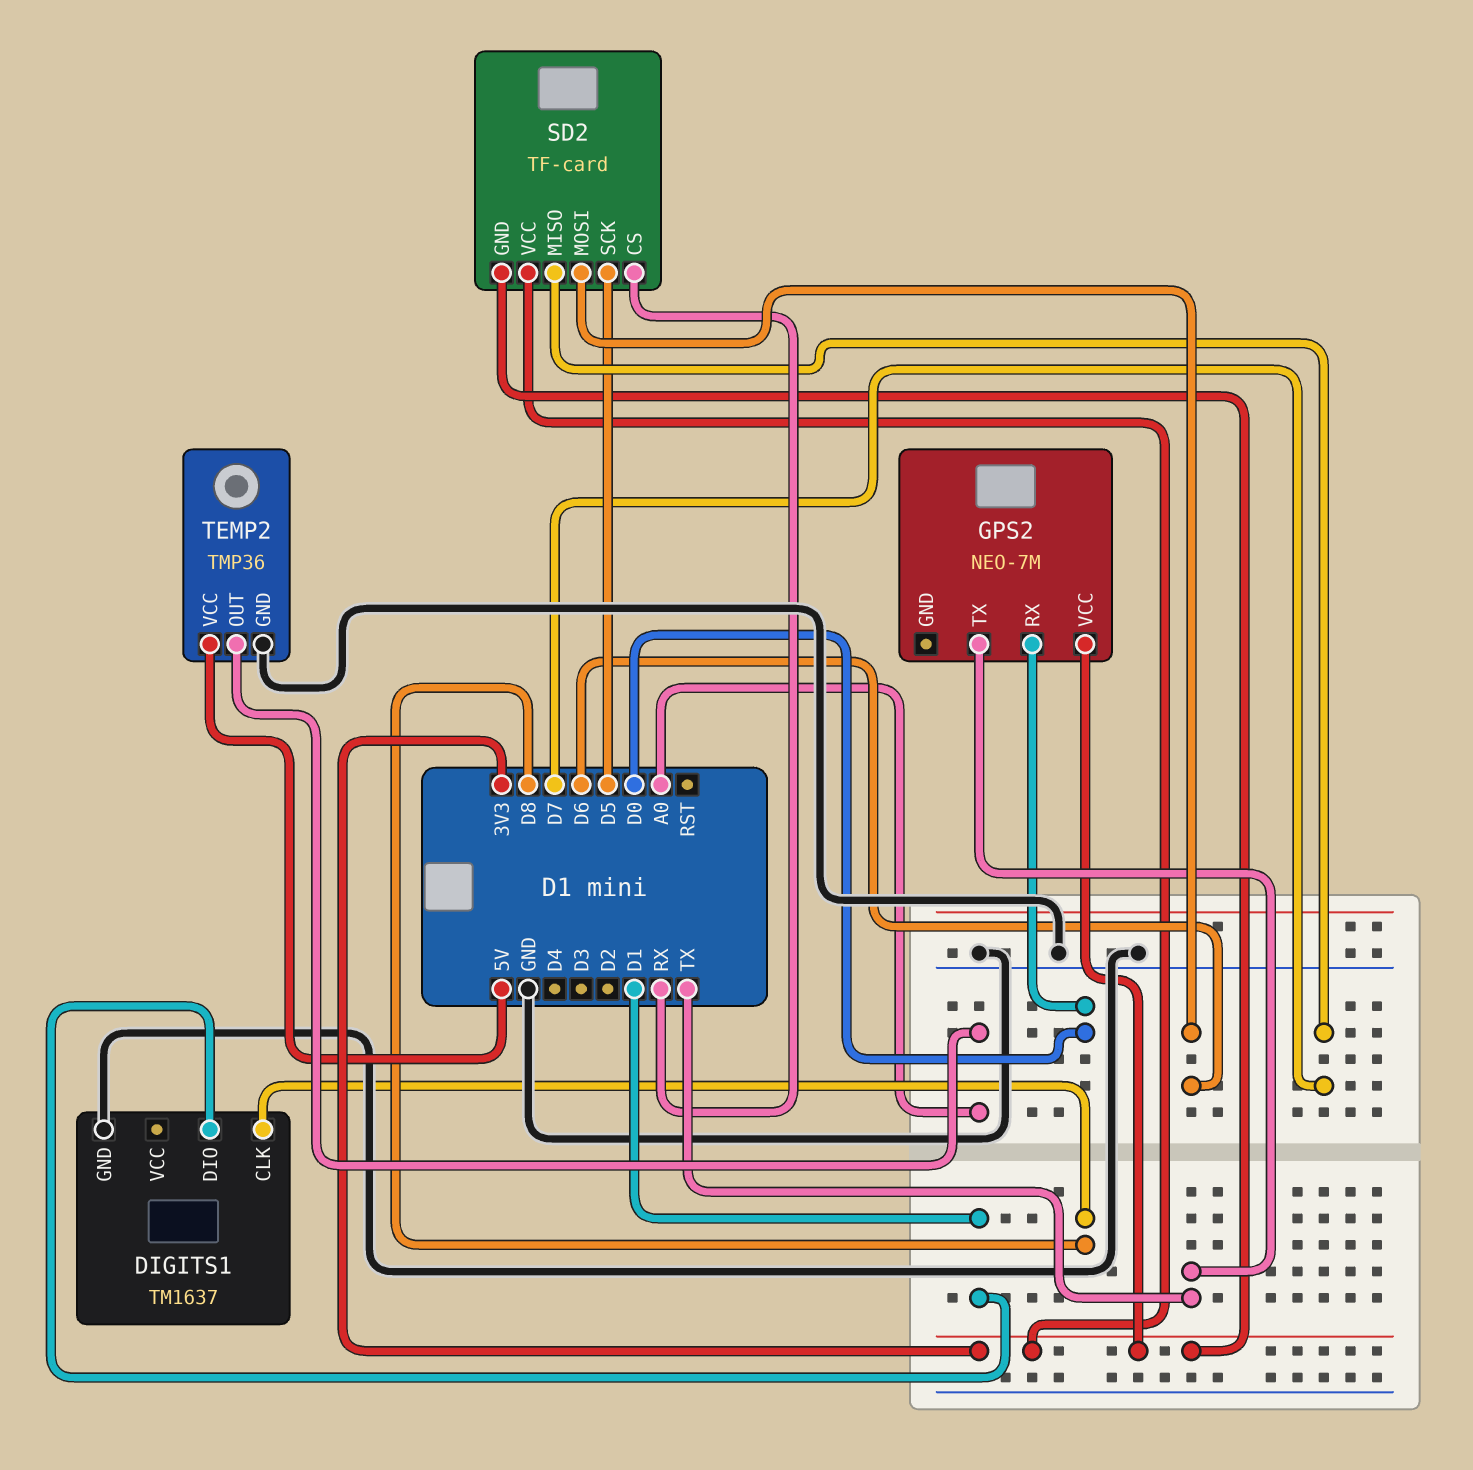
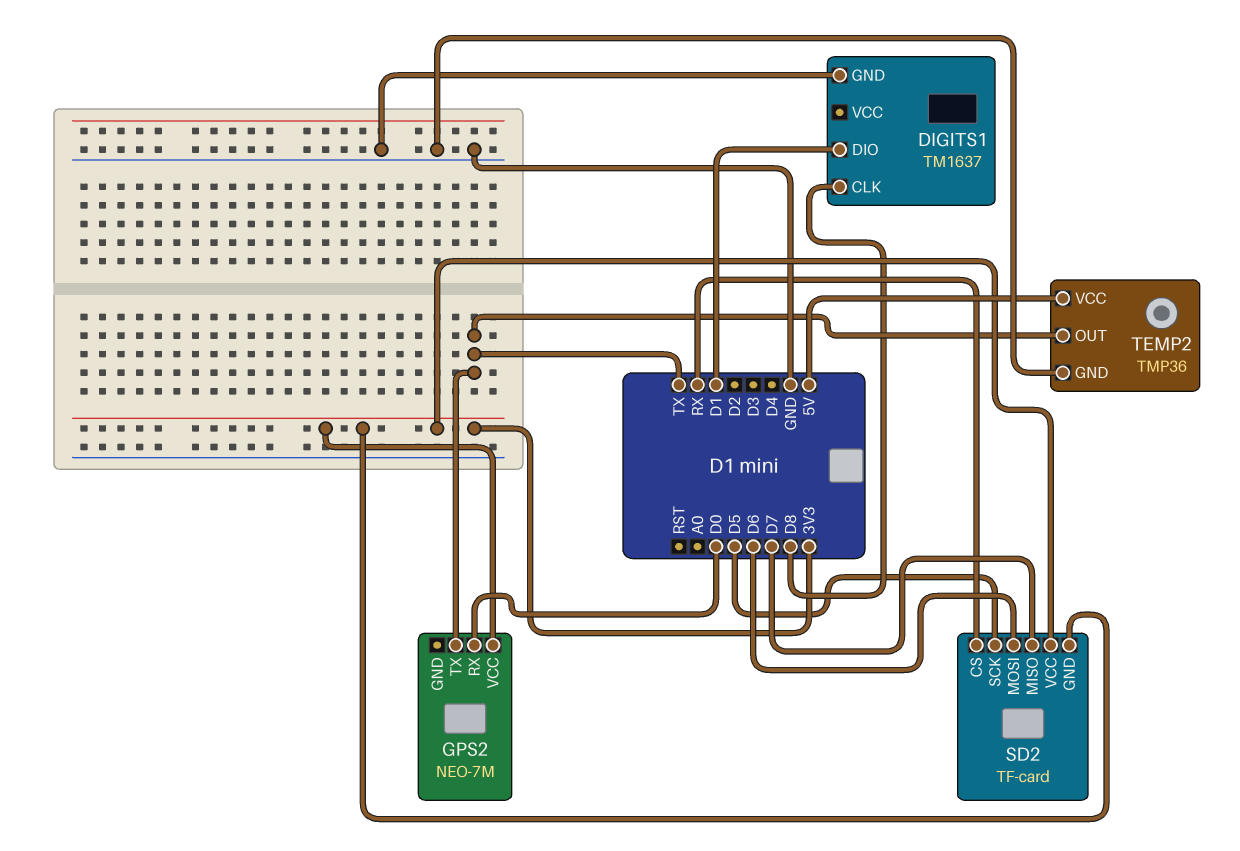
TEMP2 pin OUT: A0 -> TX

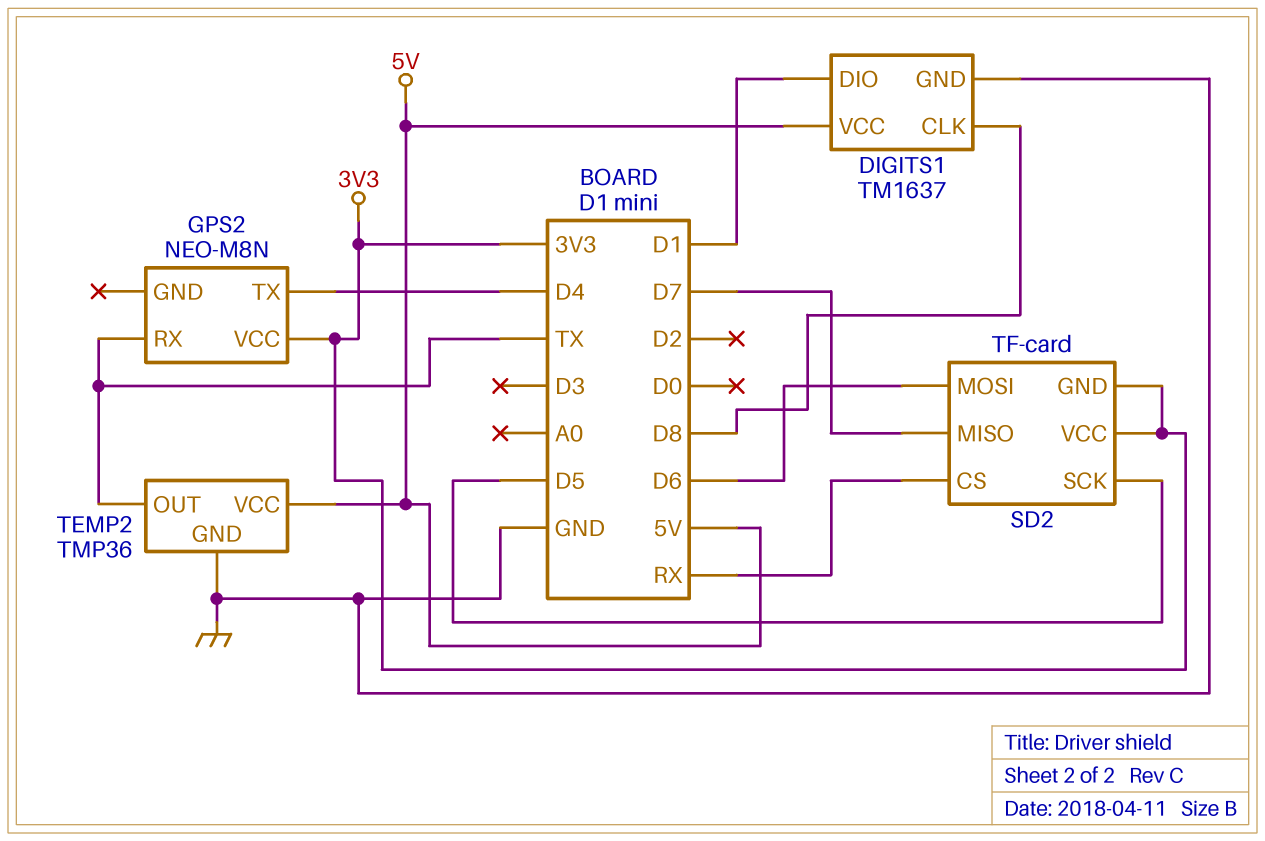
DIGITS1 pin VCC: none -> 5V
GPS2: NEO-7M -> NEO-M8N
GPS2 pin RX: D0 -> TX
GPS2 pin TX: TX -> D4

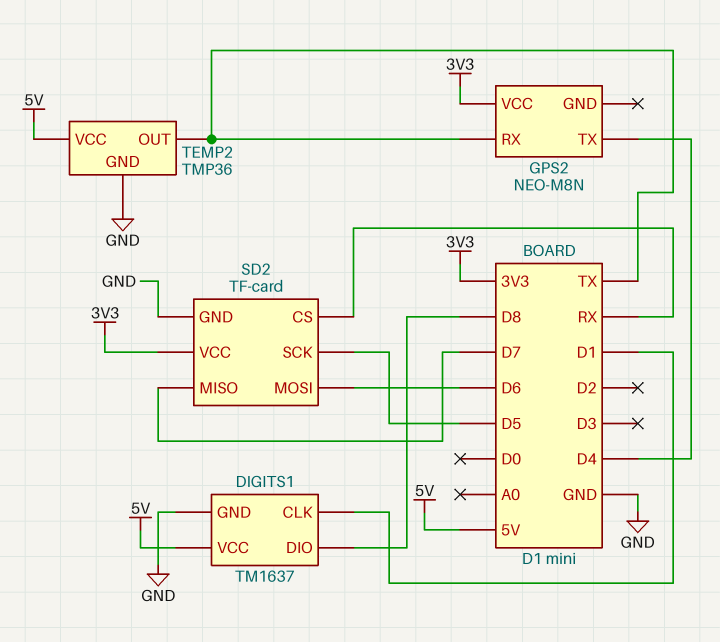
DIGITS1 pin CLK: D8 -> D1
DIGITS1 pin DIO: D1 -> D8
SD2 pin GND: 3V3 -> GND

